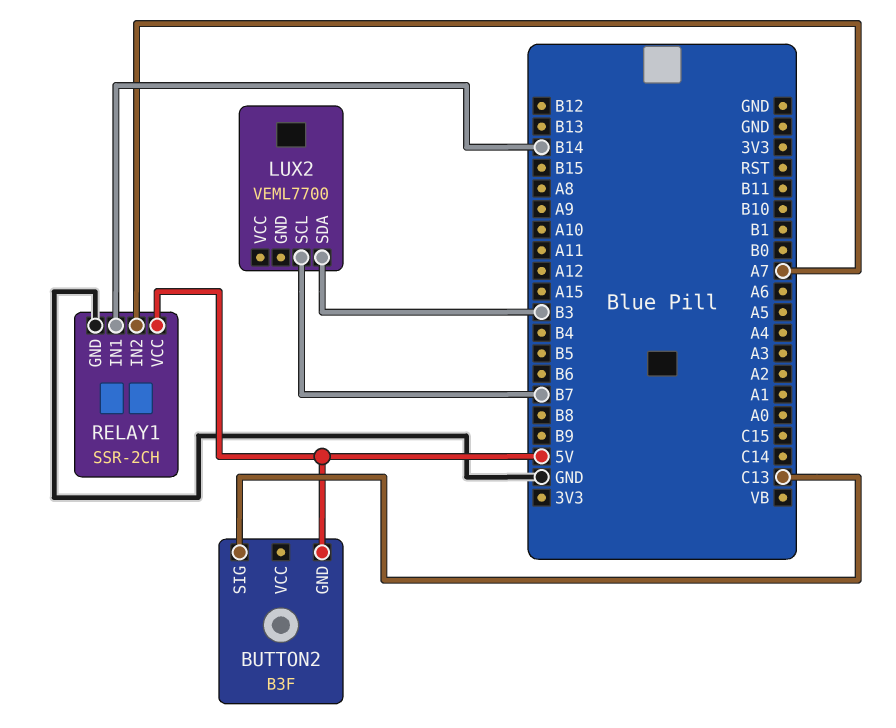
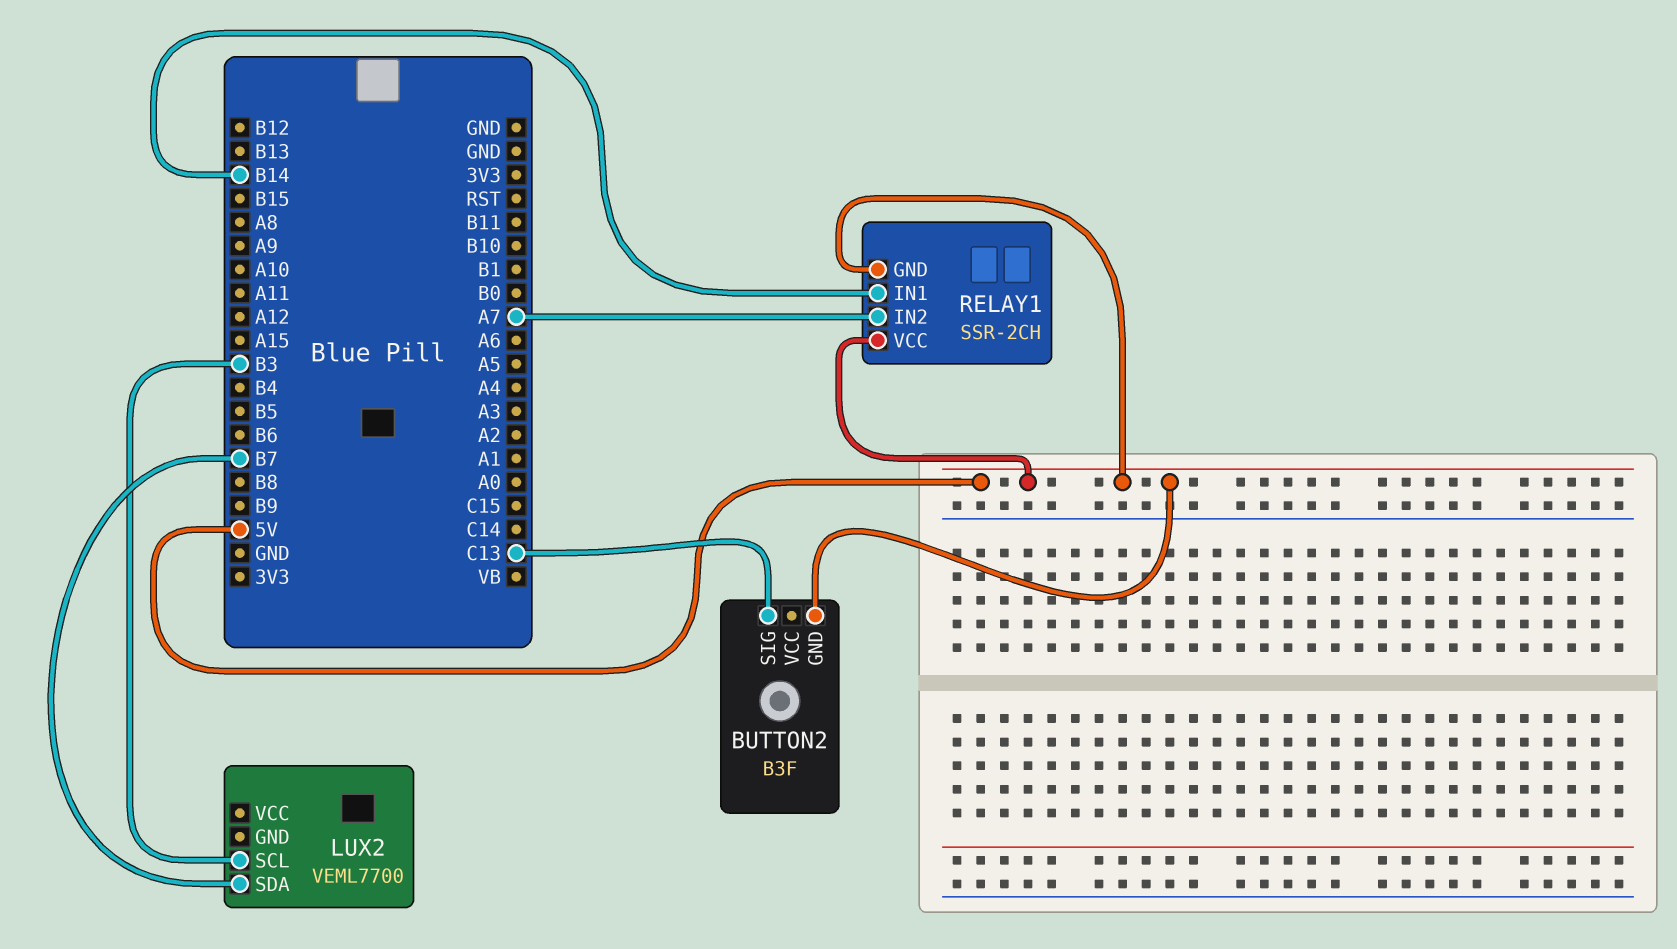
LUX2 pin SCL: B7 -> B3
LUX2 pin SDA: B3 -> B7
RELAY1 pin GND: GND -> 5V

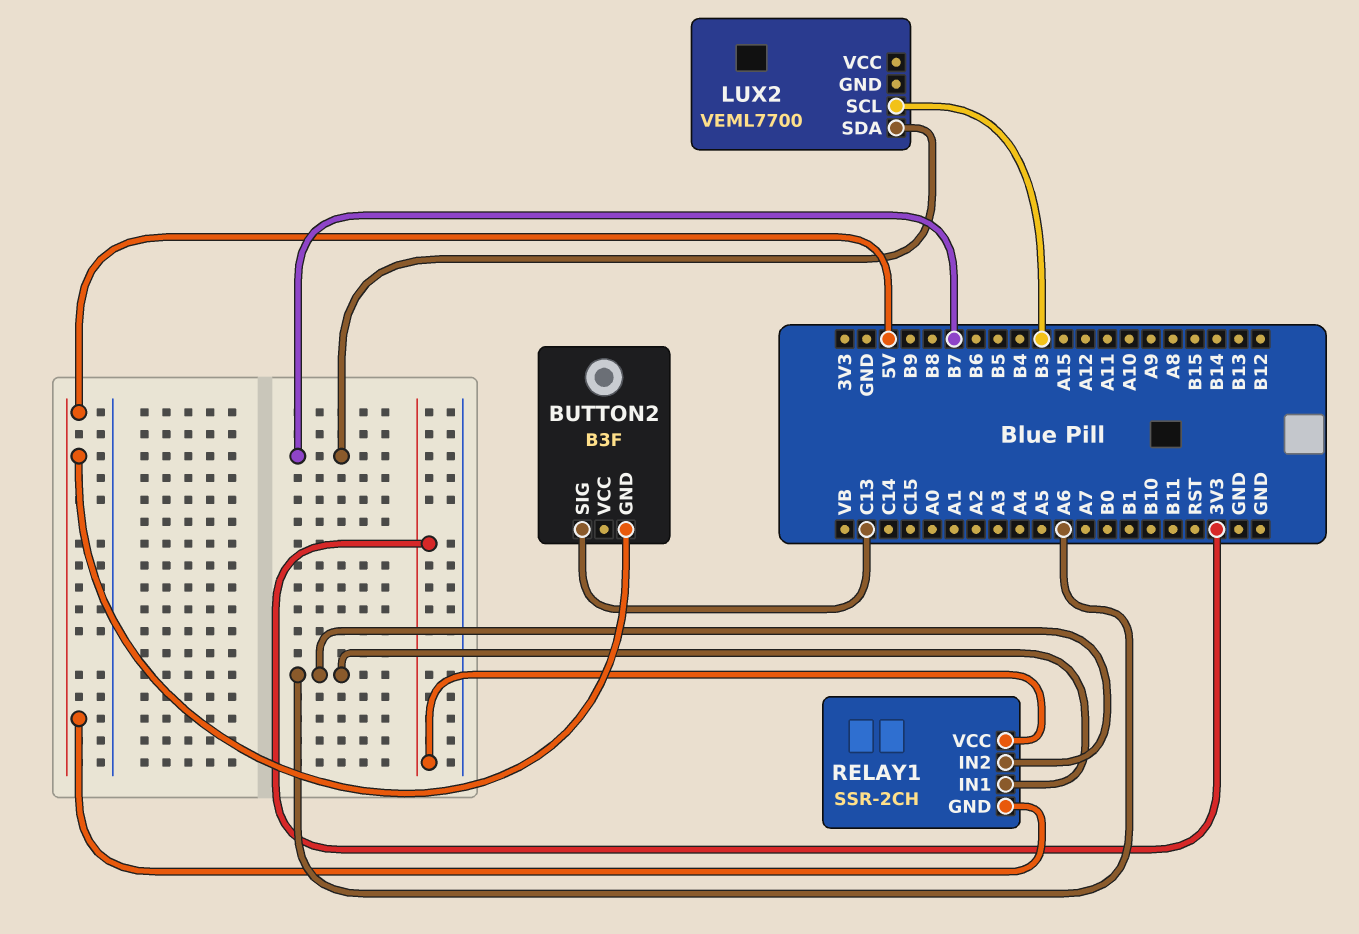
RELAY1 pin IN1: B14 -> A6
RELAY1 pin IN2: A7 -> A6
RELAY1 pin VCC: 5V -> 3V3

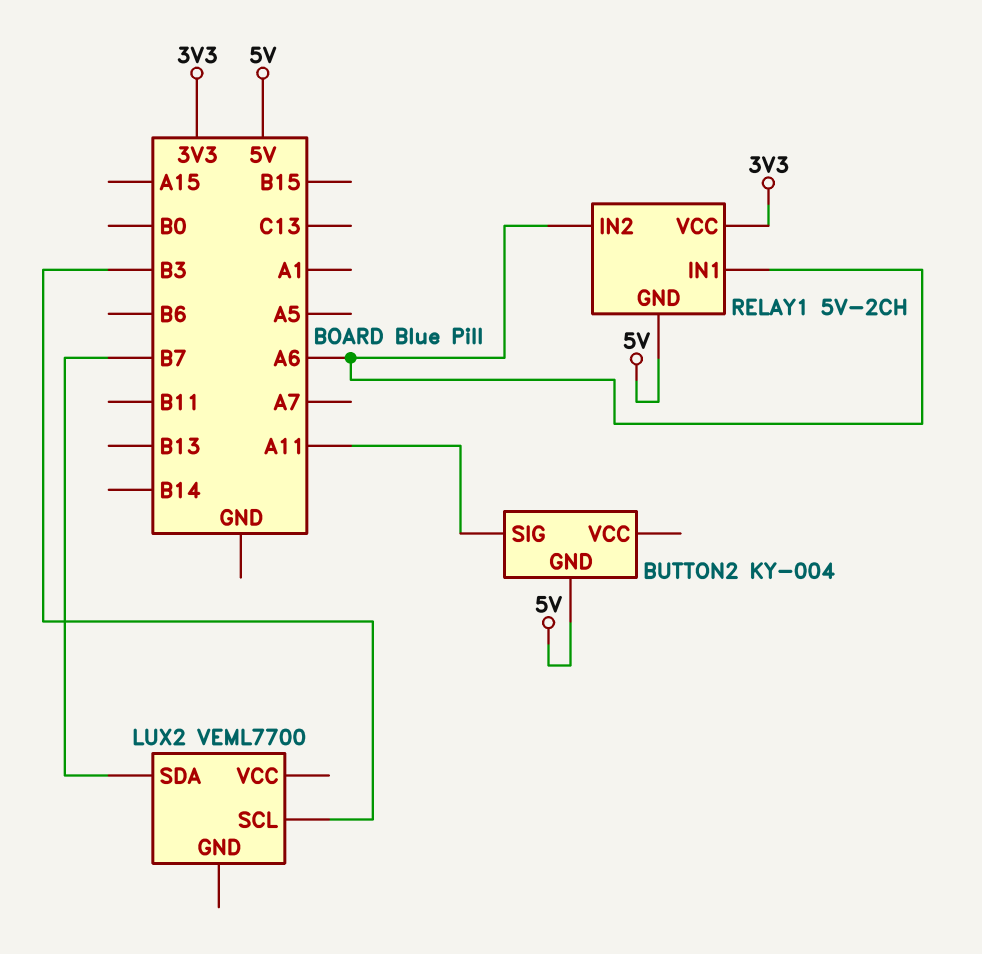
BUTTON2: B3F -> KY-004
BUTTON2 pin SIG: C13 -> A11
RELAY1: SSR-2CH -> 5V-2CH

